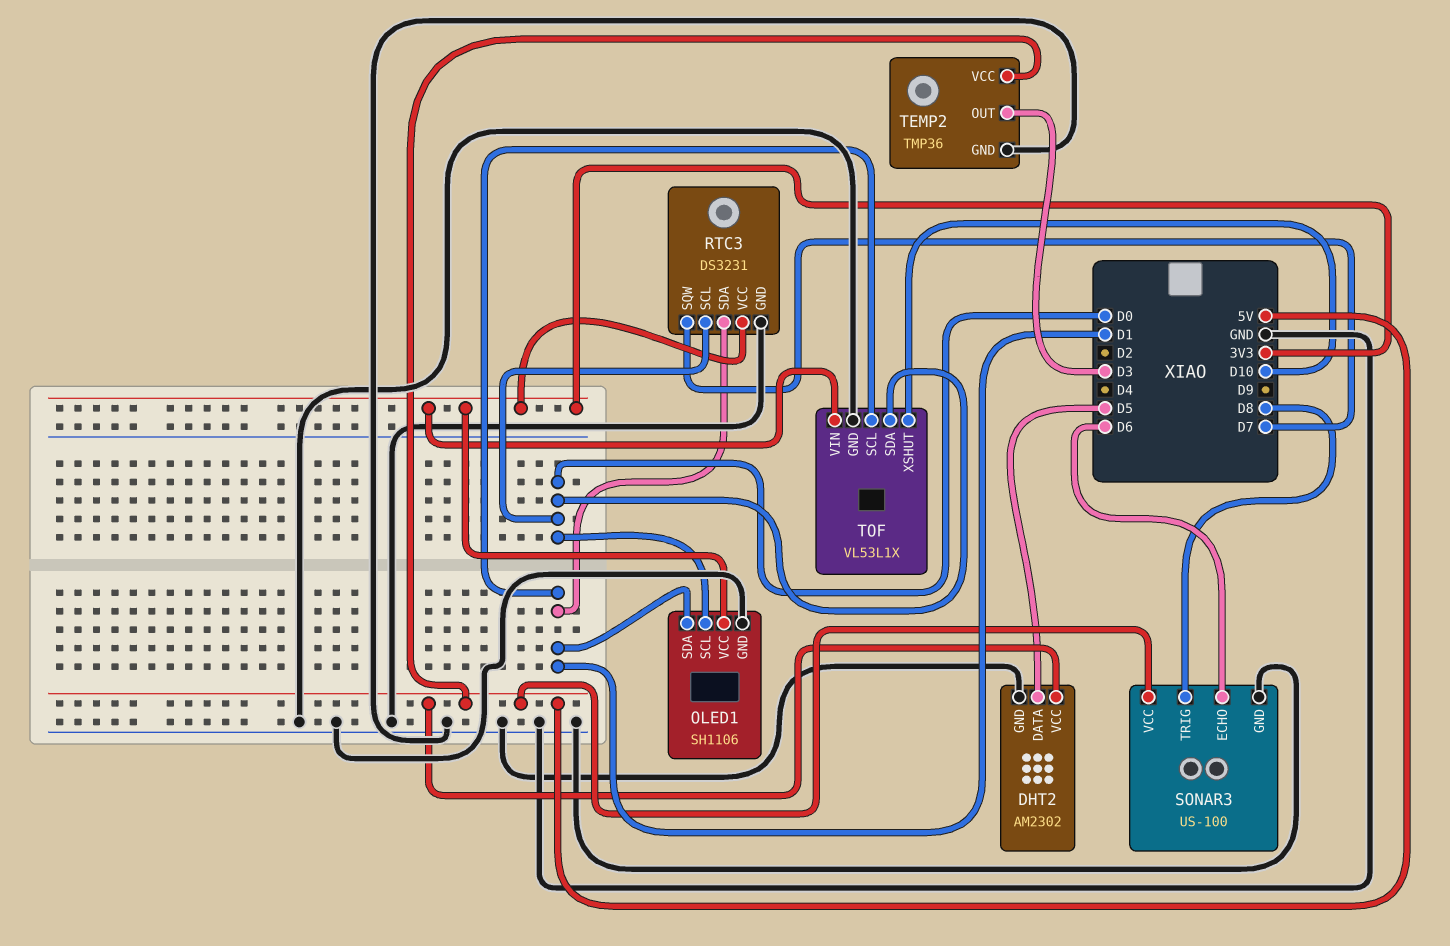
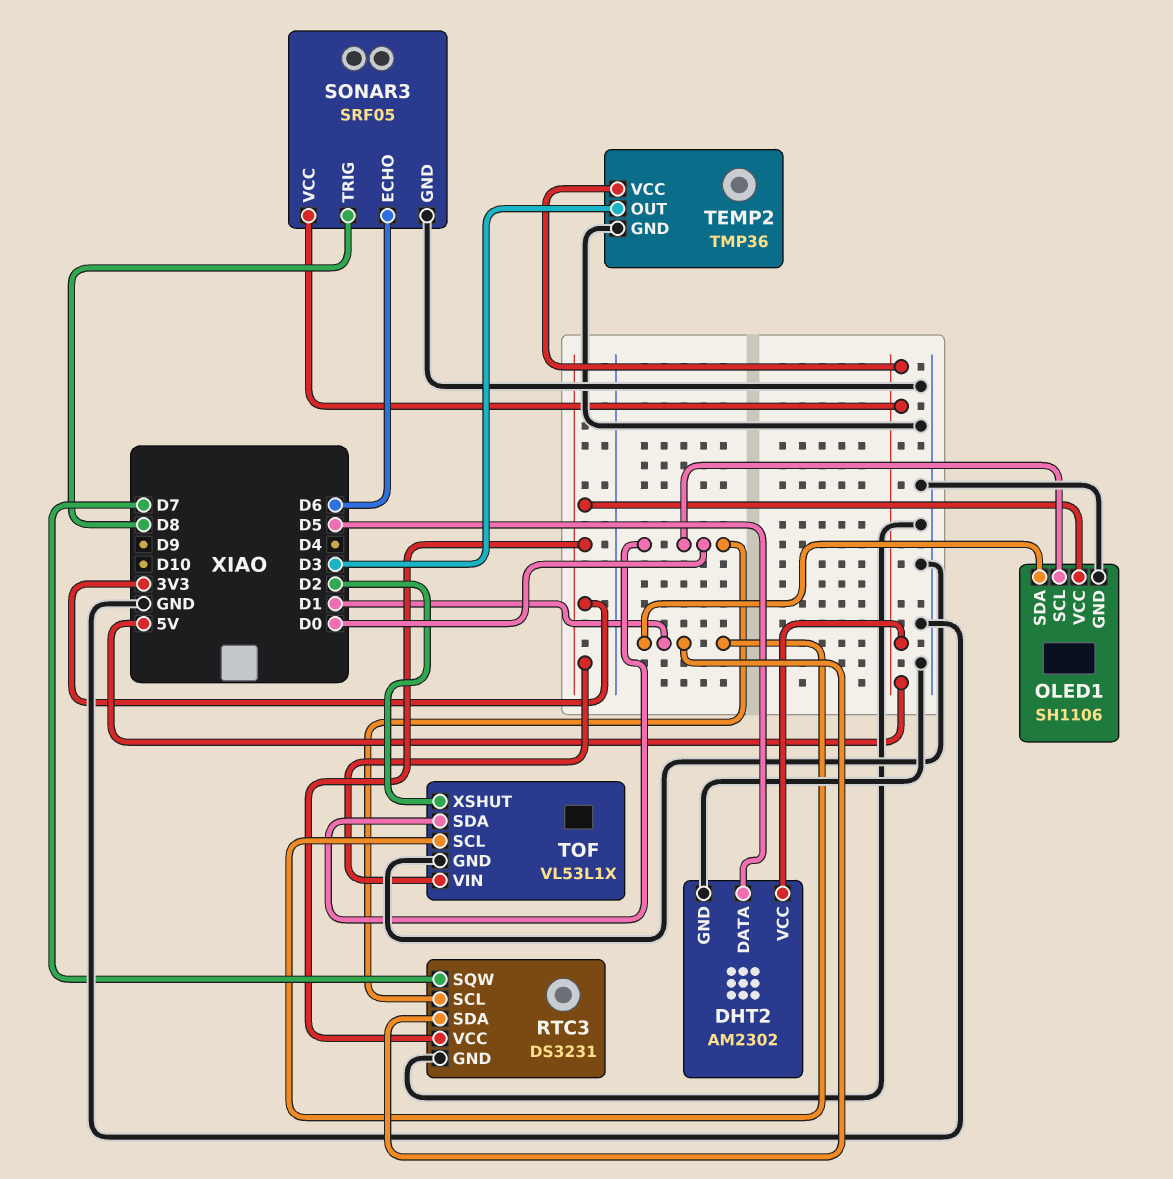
SONAR3: US-100 -> SRF05
TOF pin XSHUT: D10 -> D2

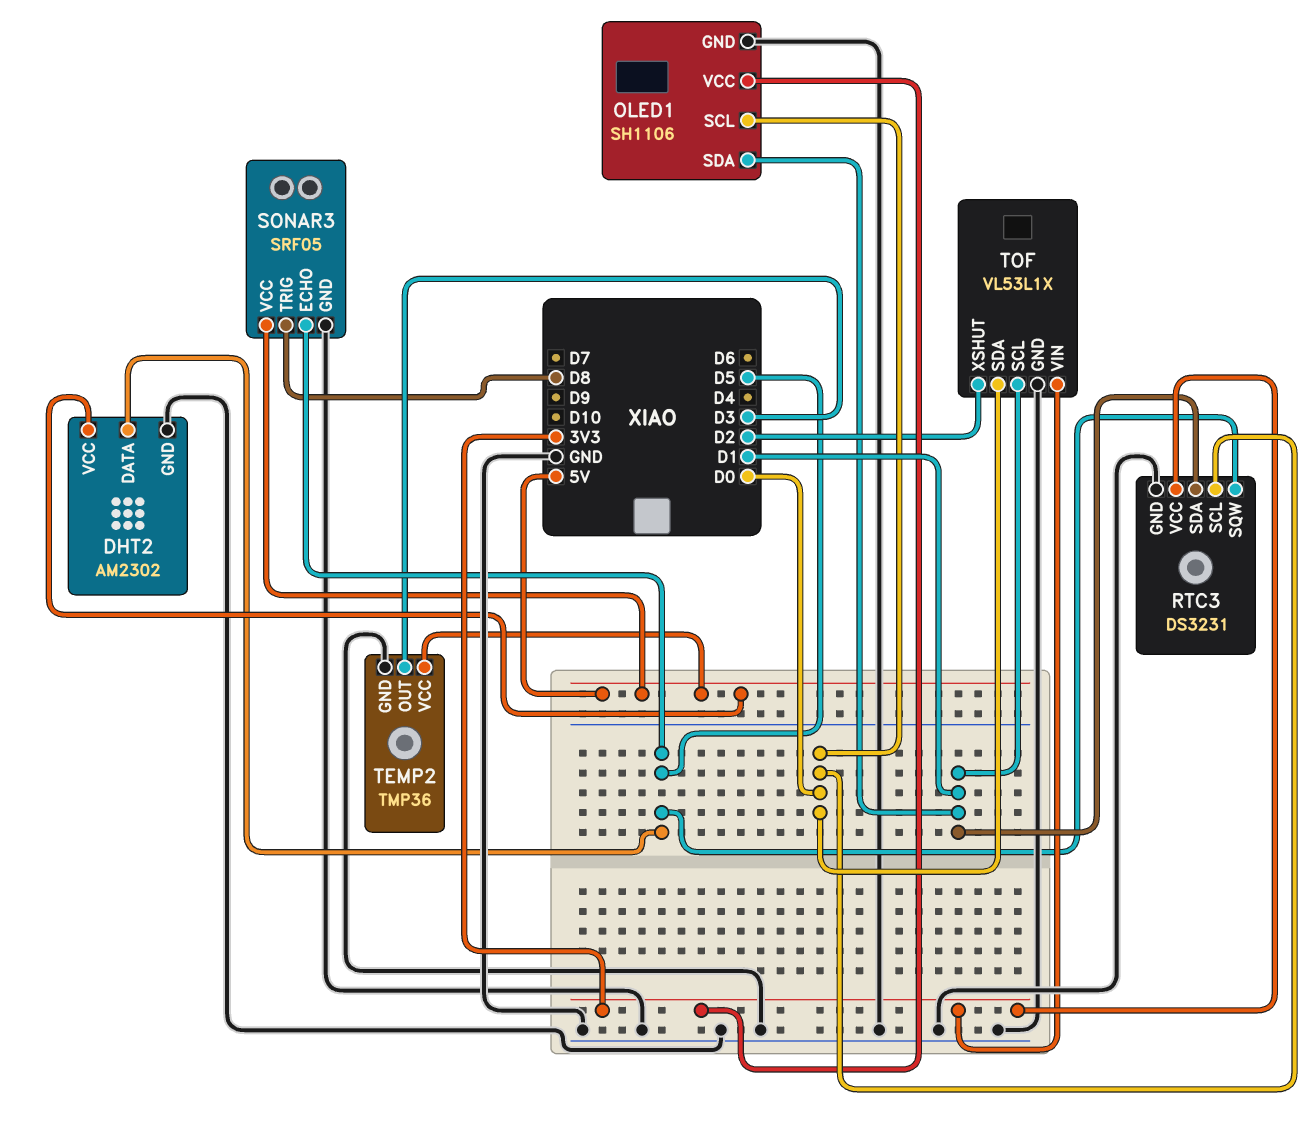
RTC3 pin SQW: D7 -> D5
SONAR3 pin ECHO: D6 -> D5

